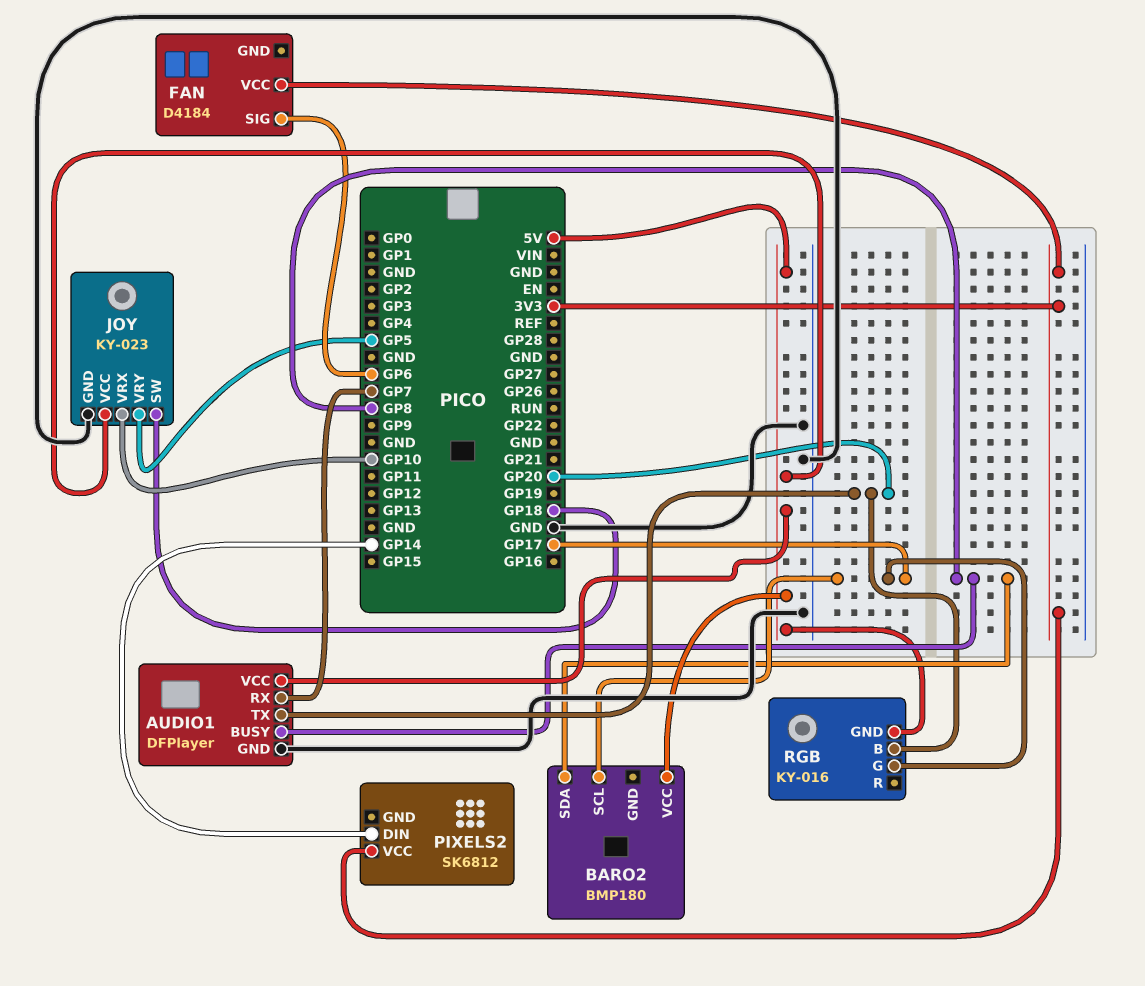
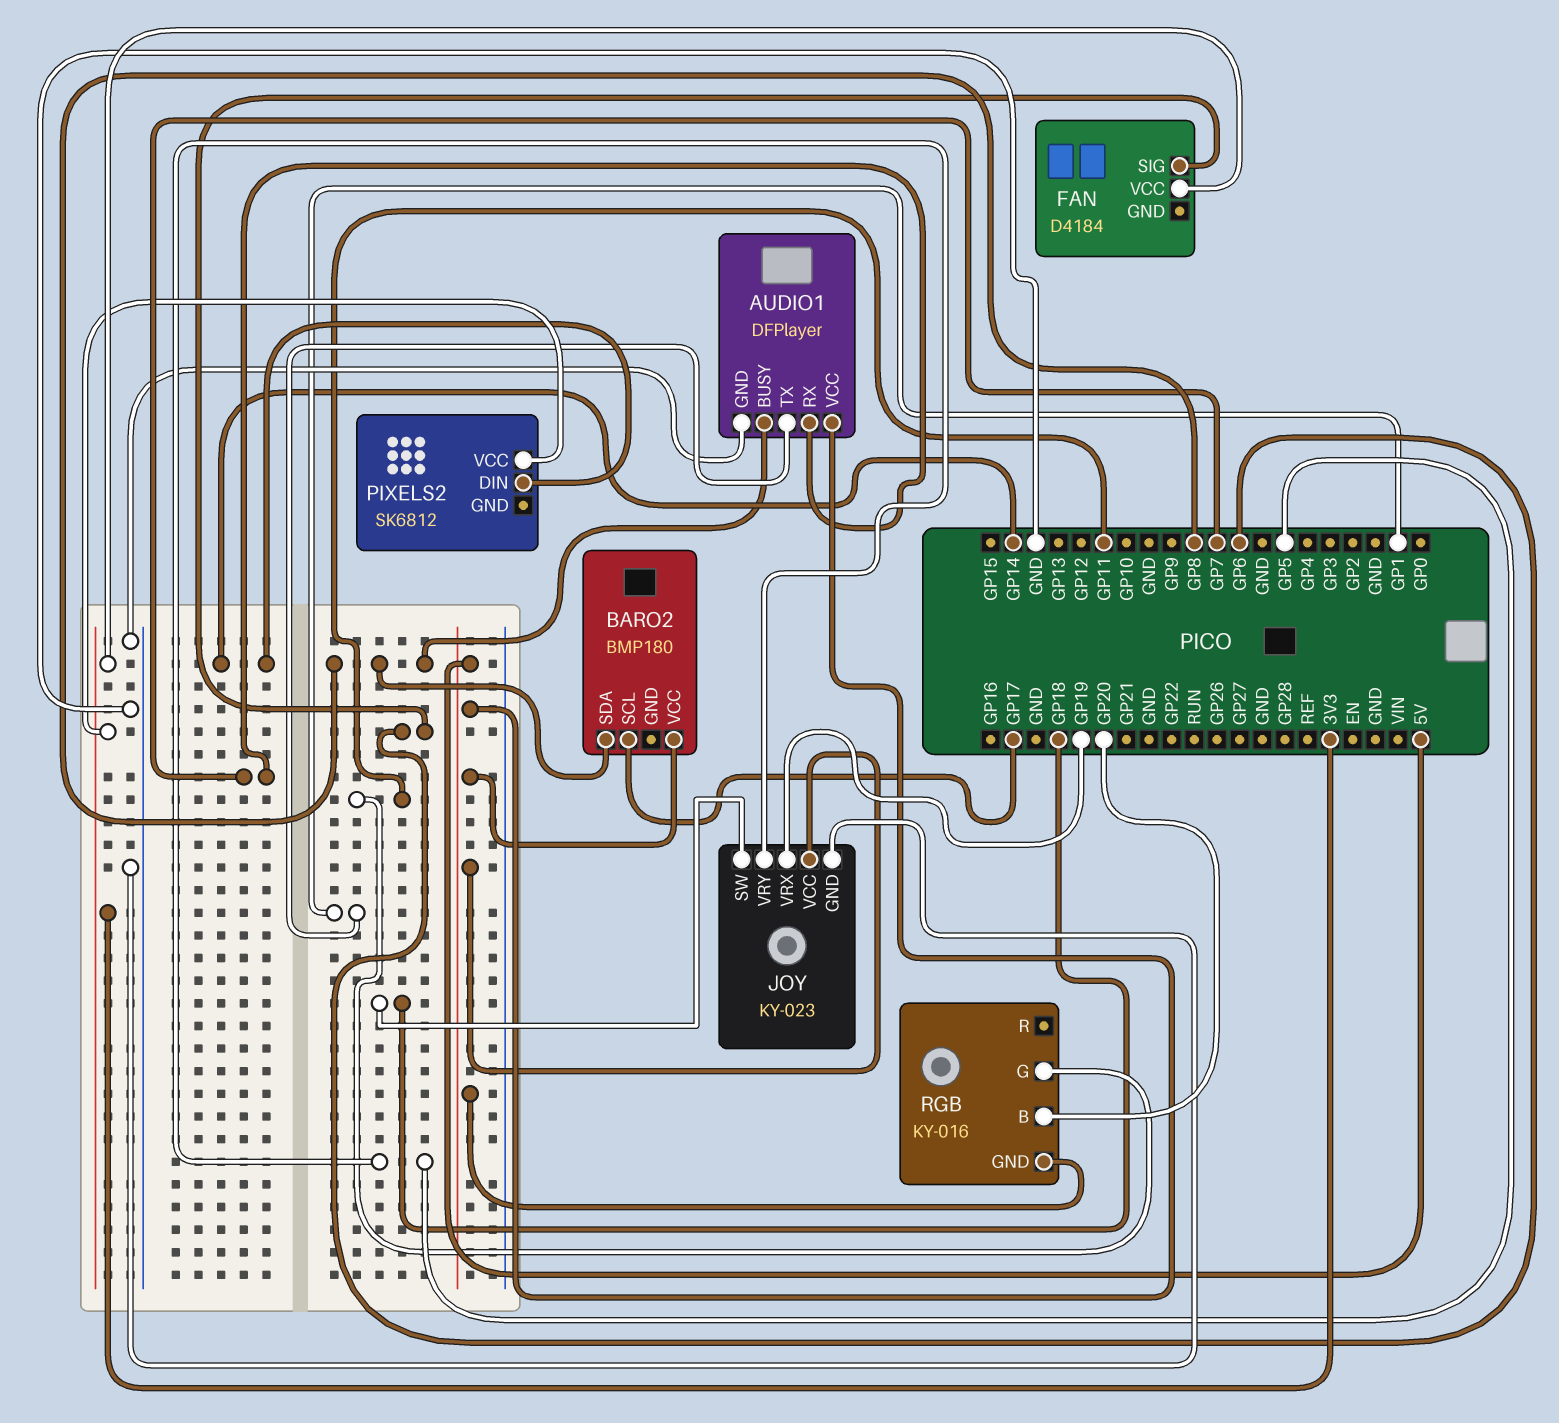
AUDIO1 pin TX: GP20 -> GP1
JOY pin VRX: GP10 -> GP19
RGB pin G: GP17 -> GP11

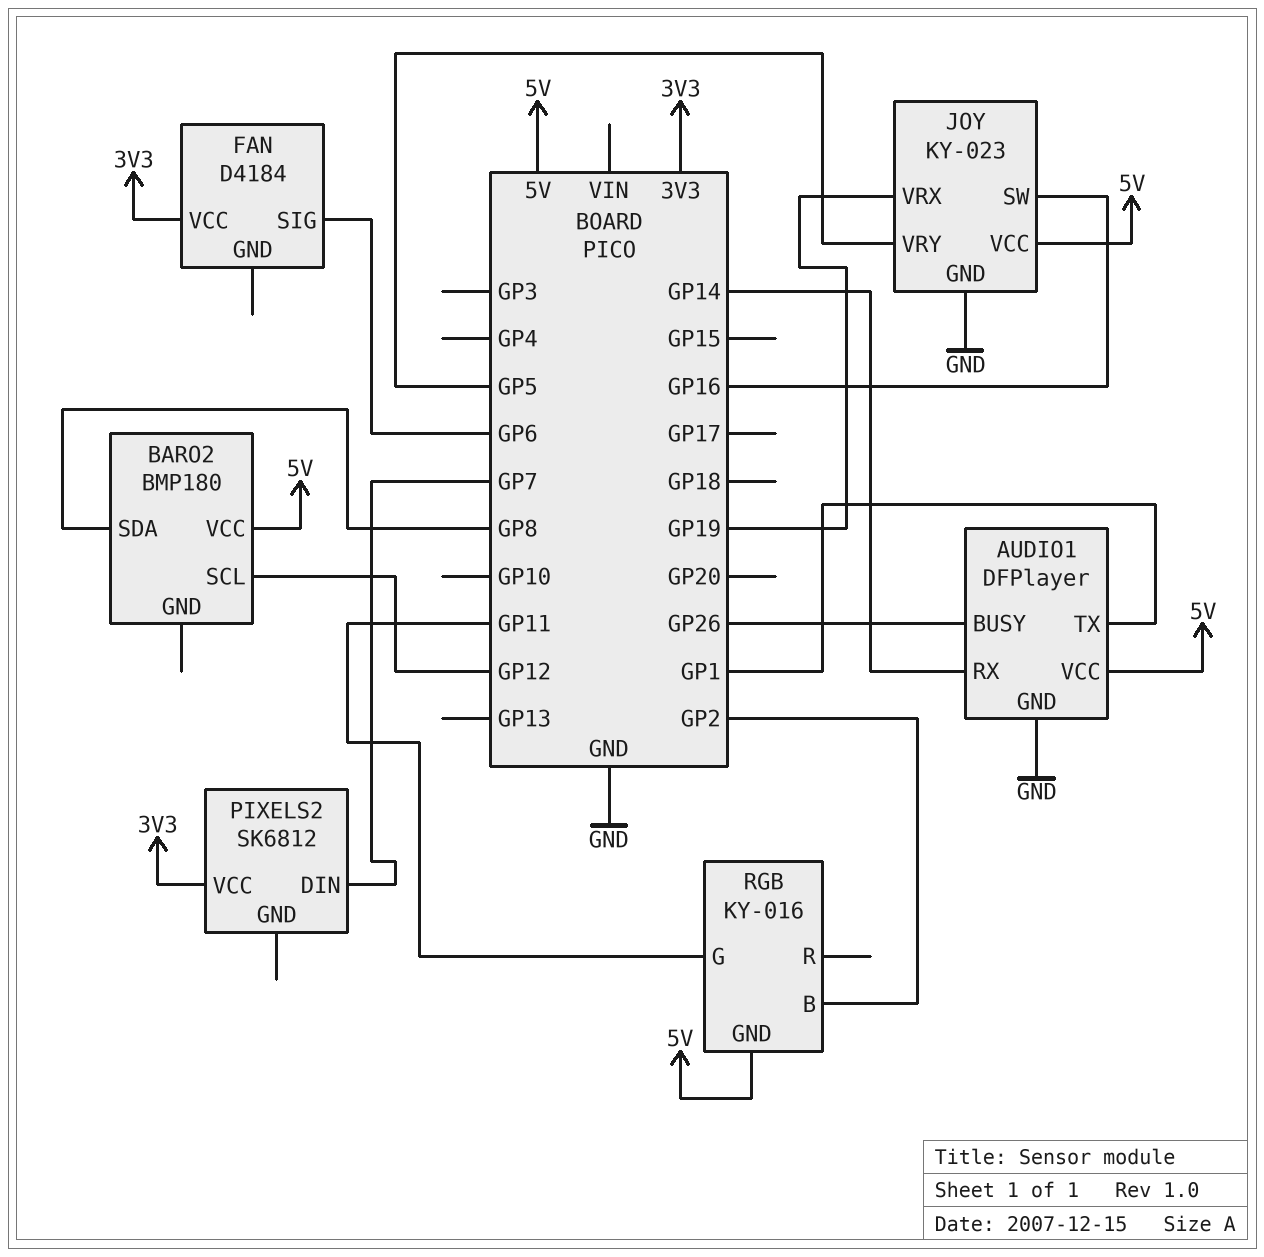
AUDIO1 pin BUSY: GP8 -> GP26
AUDIO1 pin RX: GP7 -> GP14
BARO2 pin SCL: GP17 -> GP12
JOY pin SW: GP18 -> GP16
PIXELS2 pin DIN: GP14 -> GP7
RGB pin B: GP20 -> GP2

